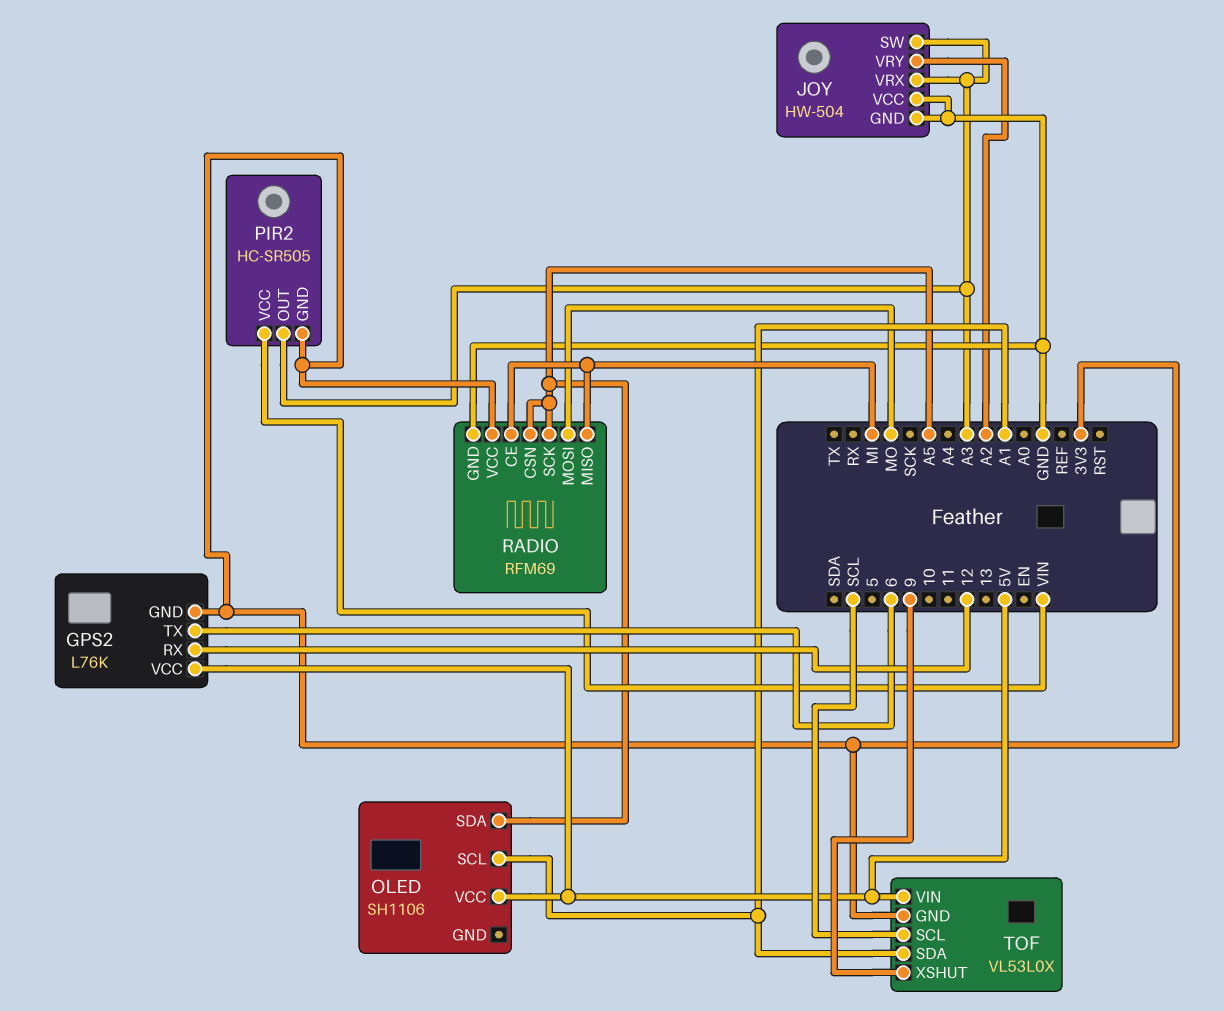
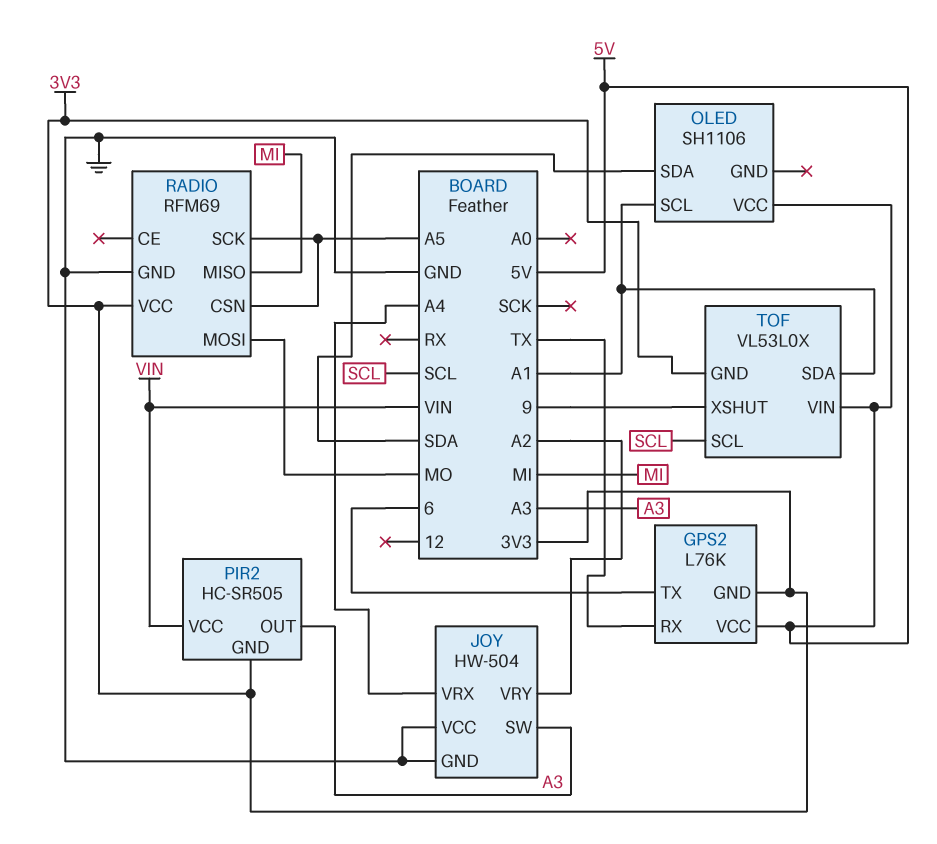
GPS2 pin RX: 12 -> TX
JOY pin VRX: A3 -> A4
OLED pin SDA: A5 -> SDA
RADIO pin CE: MI -> none

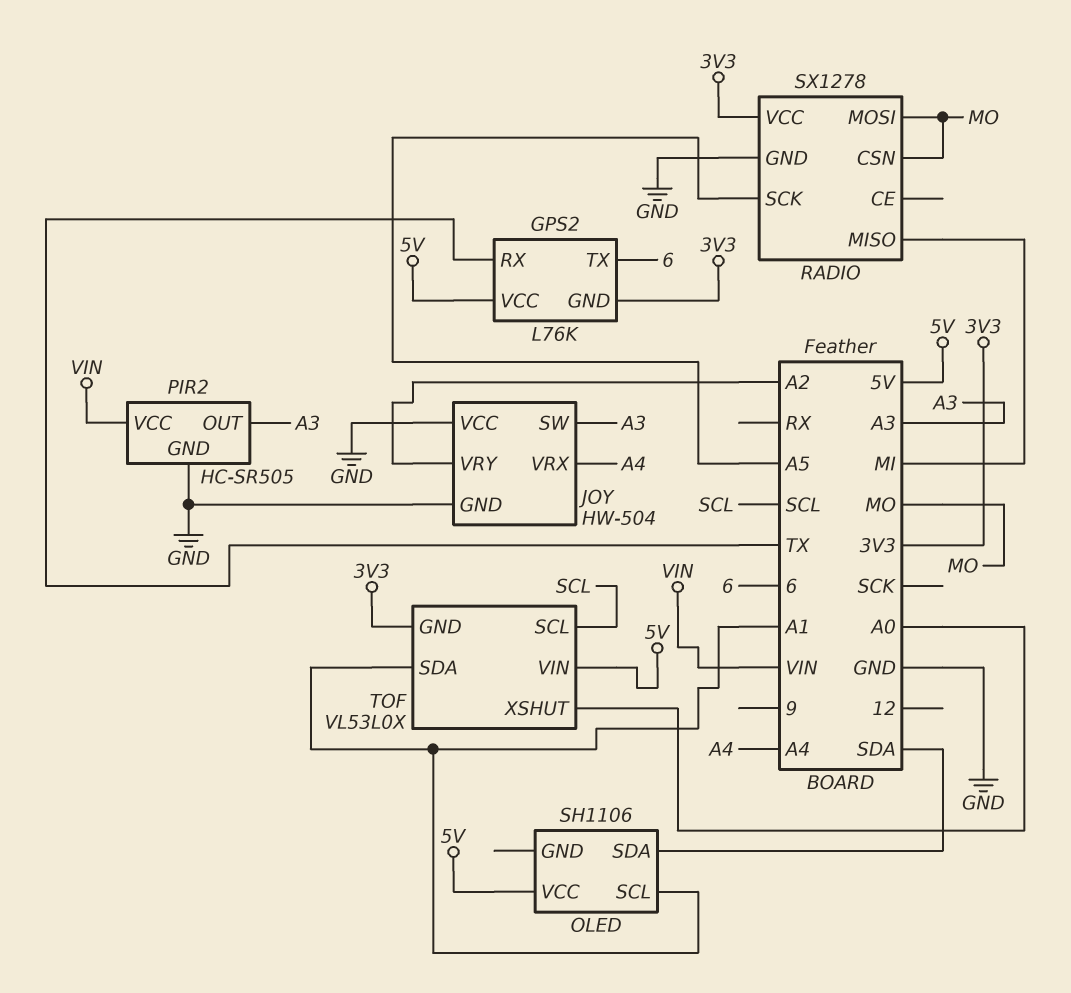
PIR2 pin GND: 3V3 -> GND
RADIO: RFM69 -> SX1278
RADIO pin CSN: A5 -> MO
TOF pin XSHUT: 9 -> A0

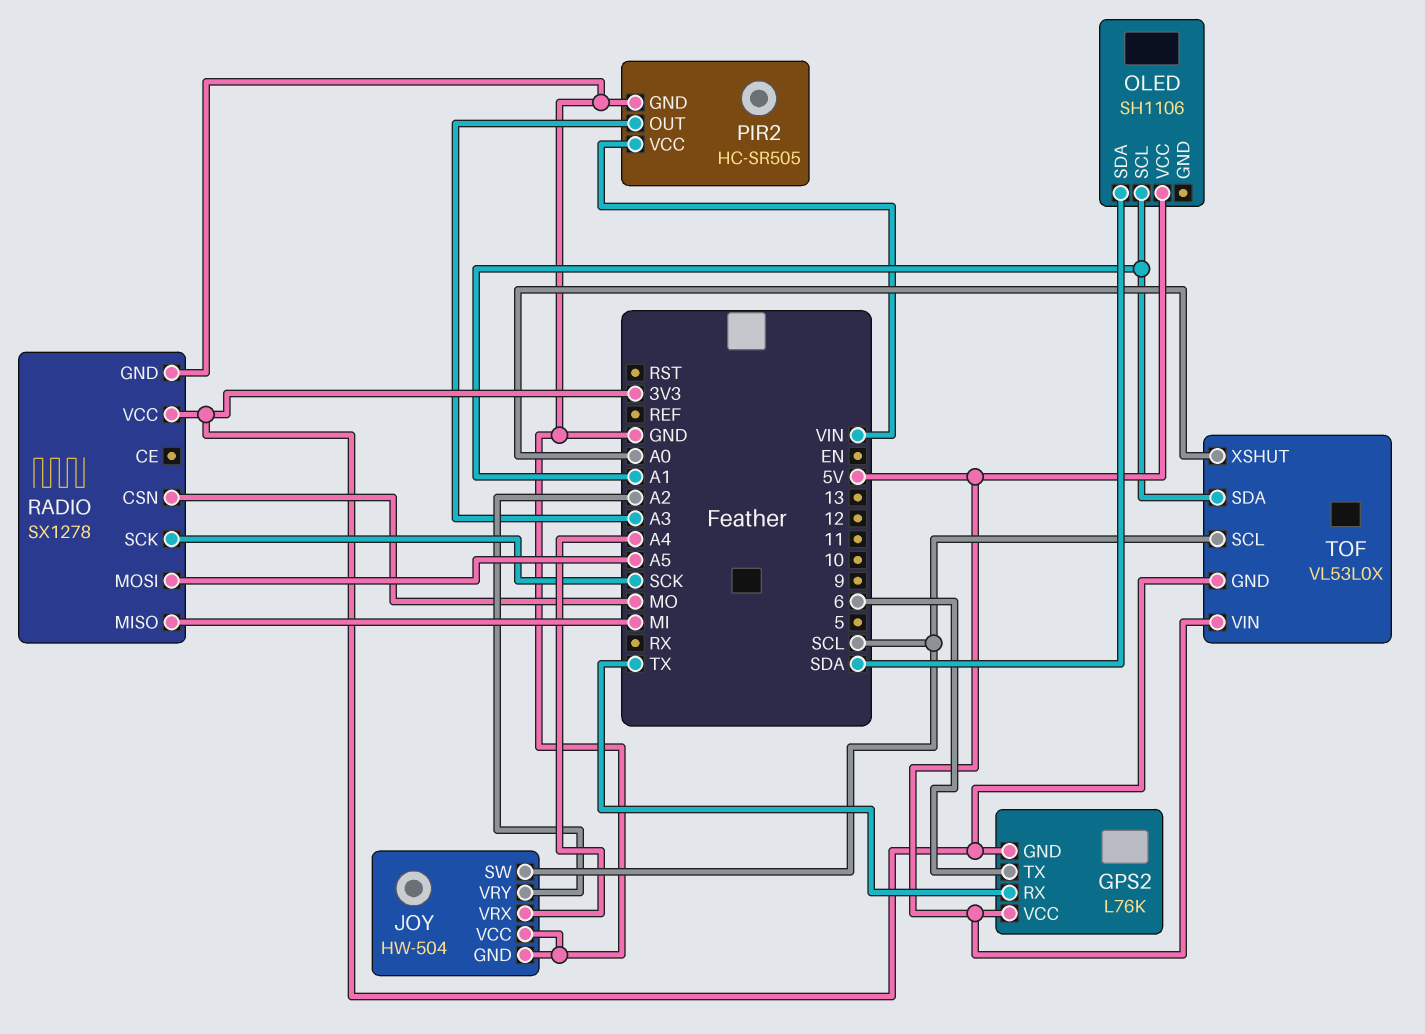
JOY pin SW: A3 -> SCL
RADIO pin MOSI: MO -> A5
RADIO pin SCK: A5 -> SCK

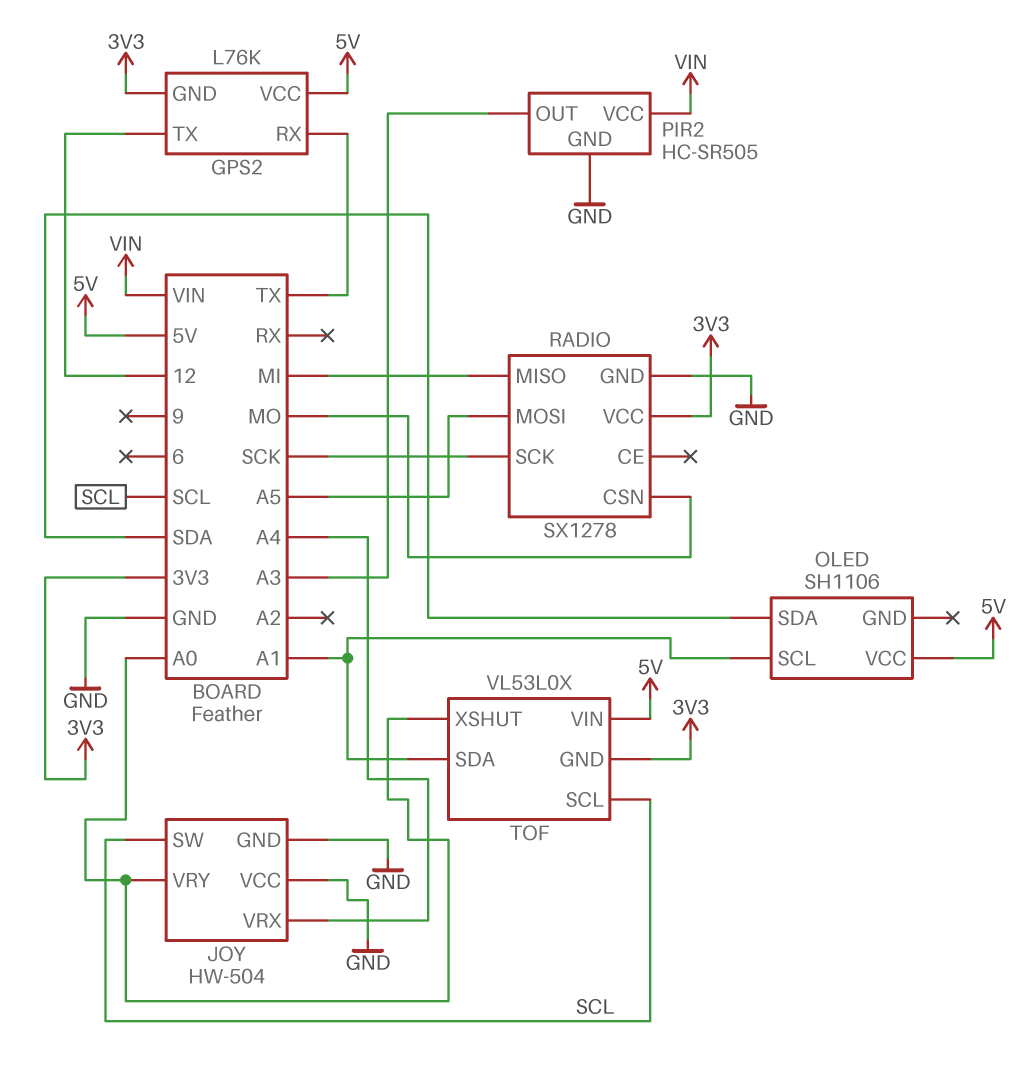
GPS2 pin TX: 6 -> 12
JOY pin VRY: A2 -> A0

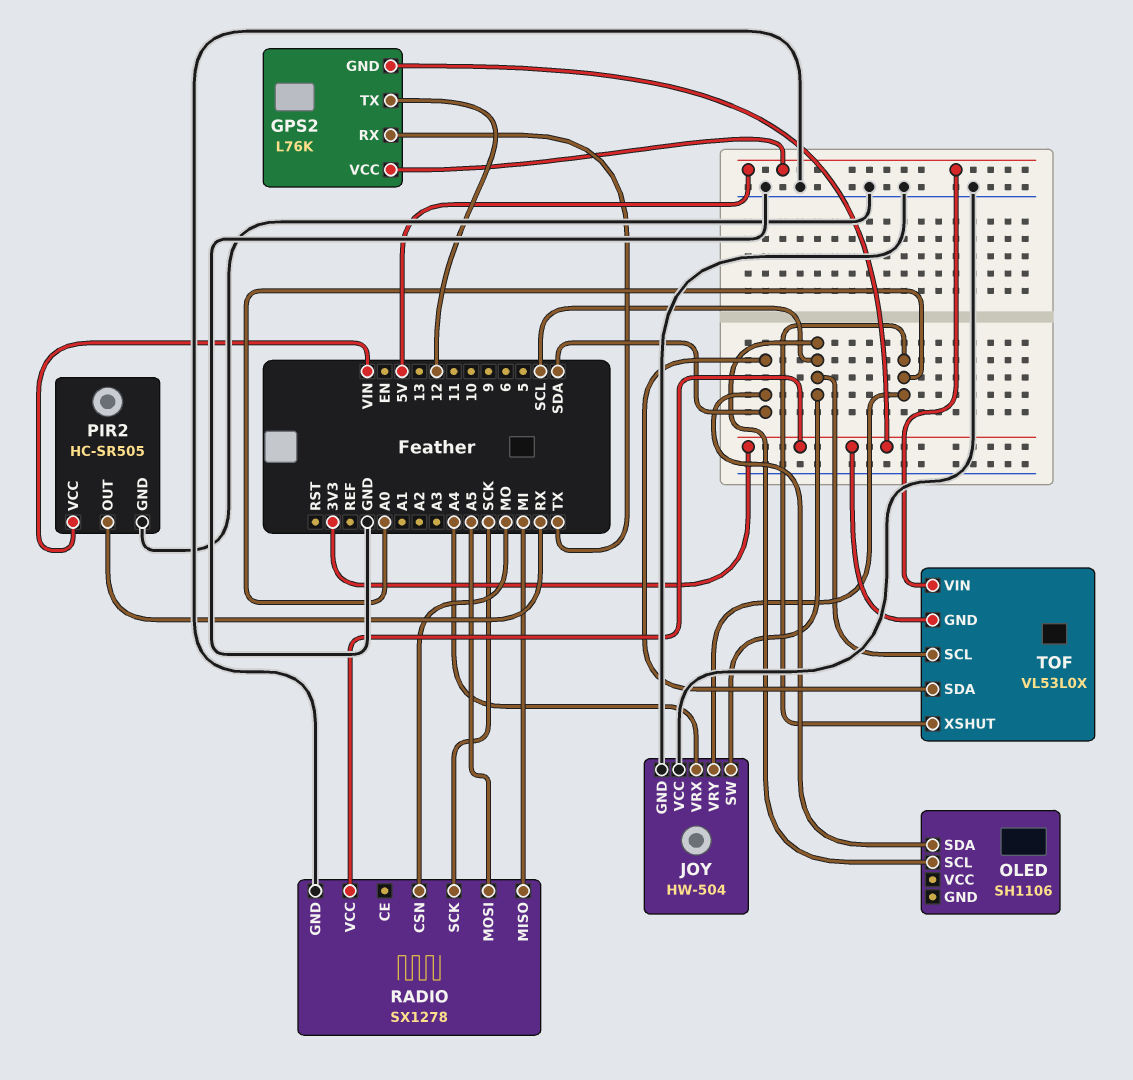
OLED pin SCL: A1 -> SCL
OLED pin VCC: 5V -> none
PIR2 pin OUT: A3 -> RX
TOF pin SDA: A1 -> SDA

